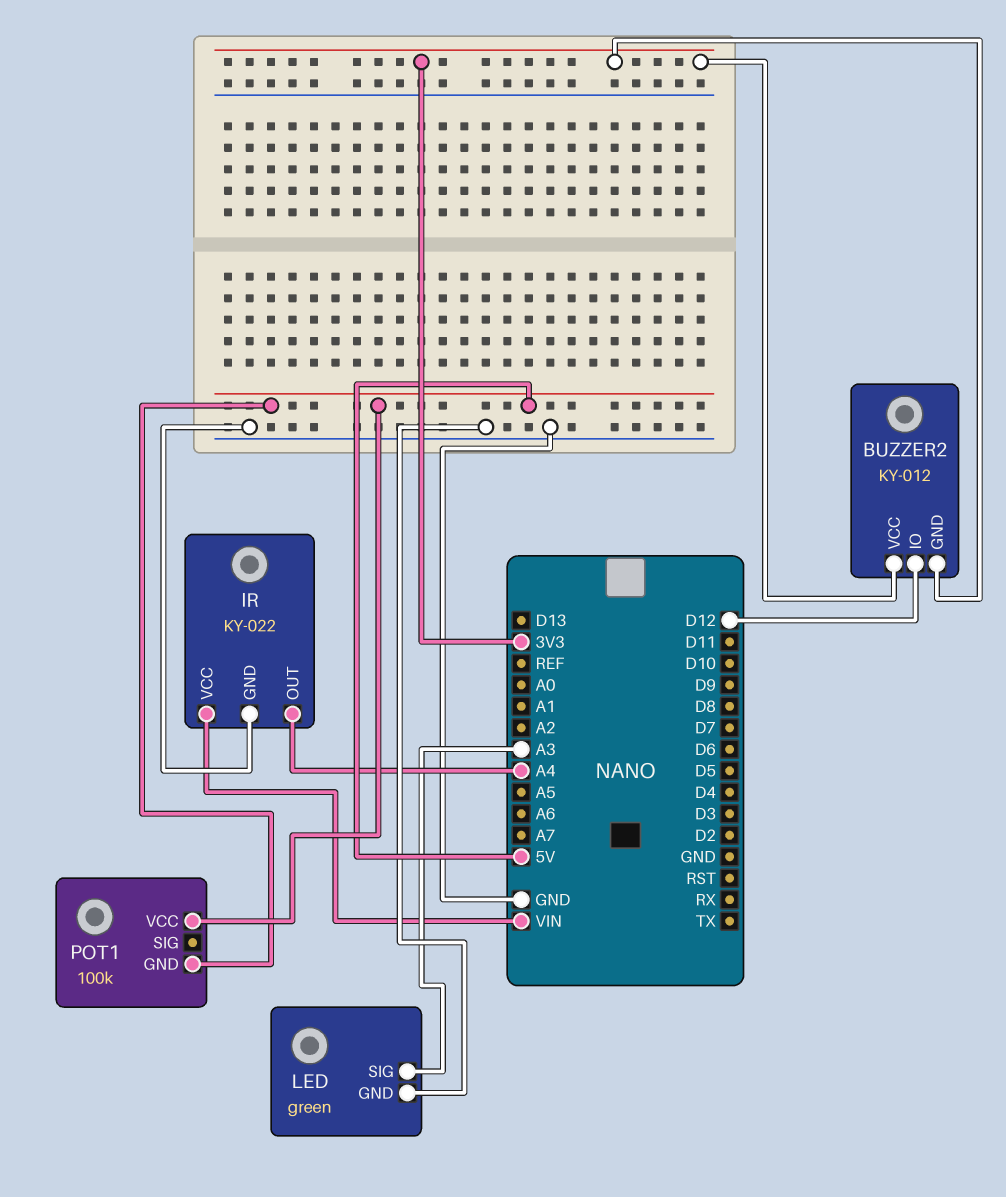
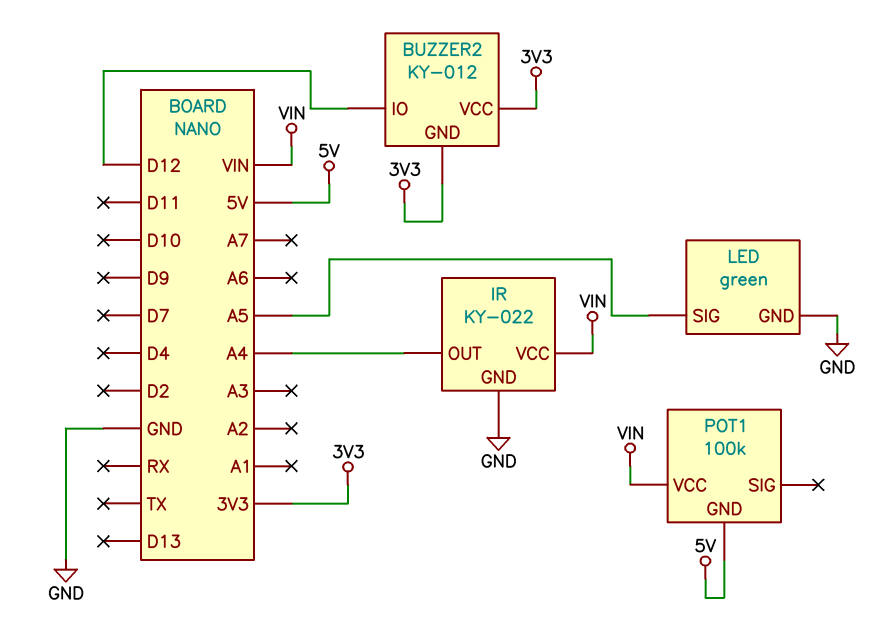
LED pin SIG: A3 -> A5
POT1 pin VCC: 5V -> VIN

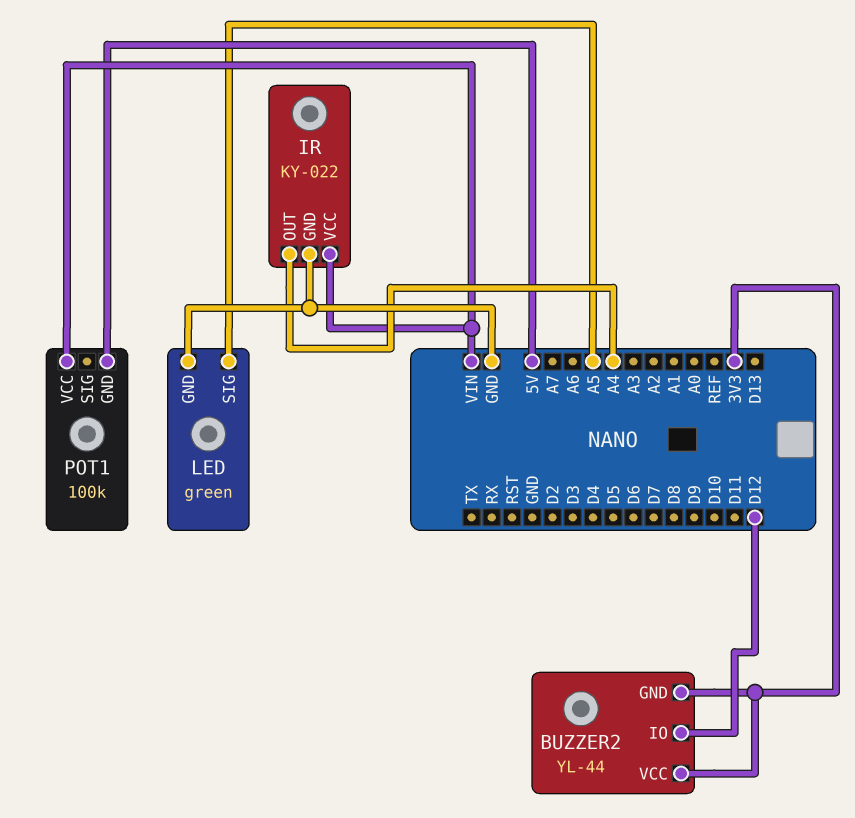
BUZZER2: KY-012 -> YL-44

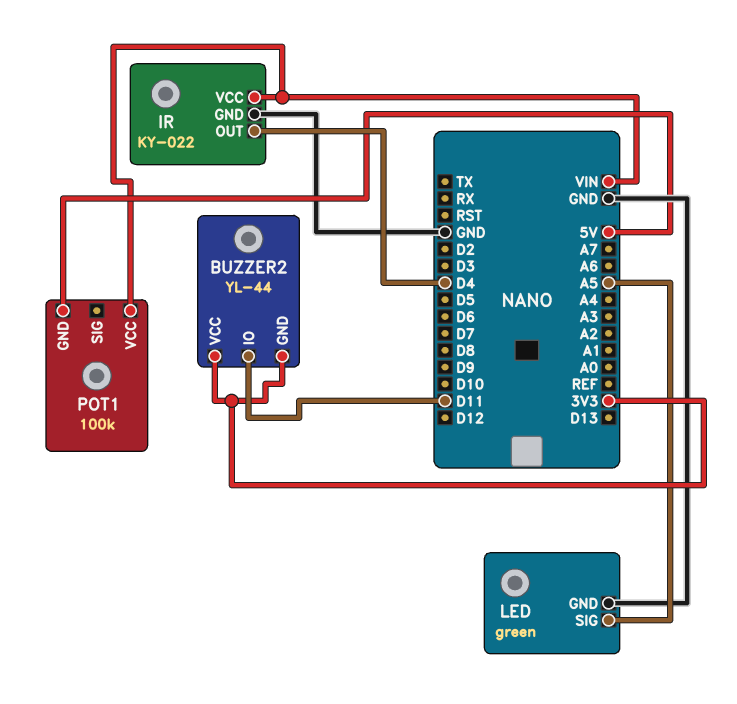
BUZZER2 pin IO: D12 -> D11
IR pin OUT: A4 -> D4

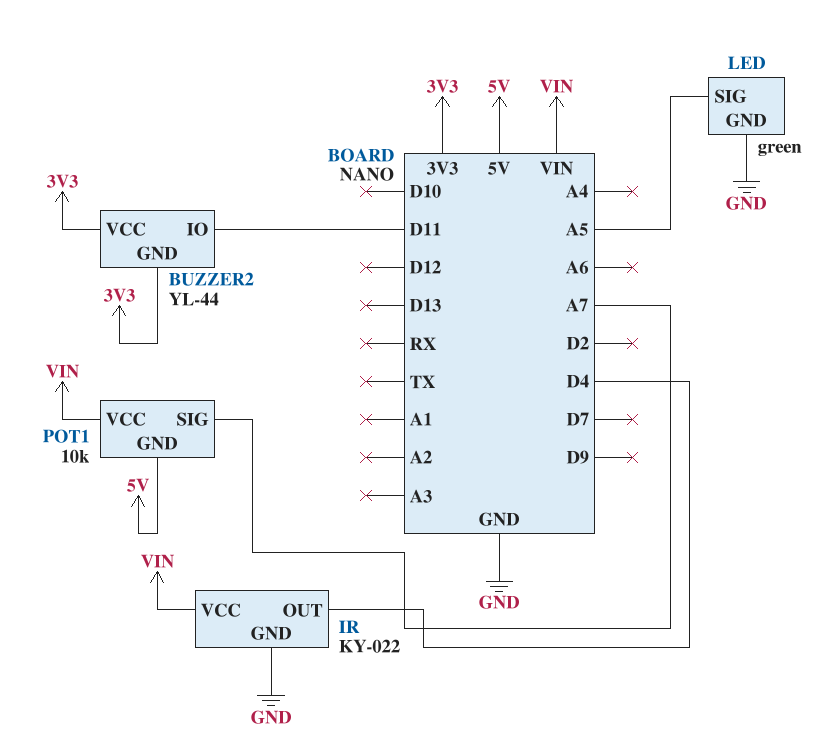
POT1: 100k -> 10k
POT1 pin SIG: none -> A7

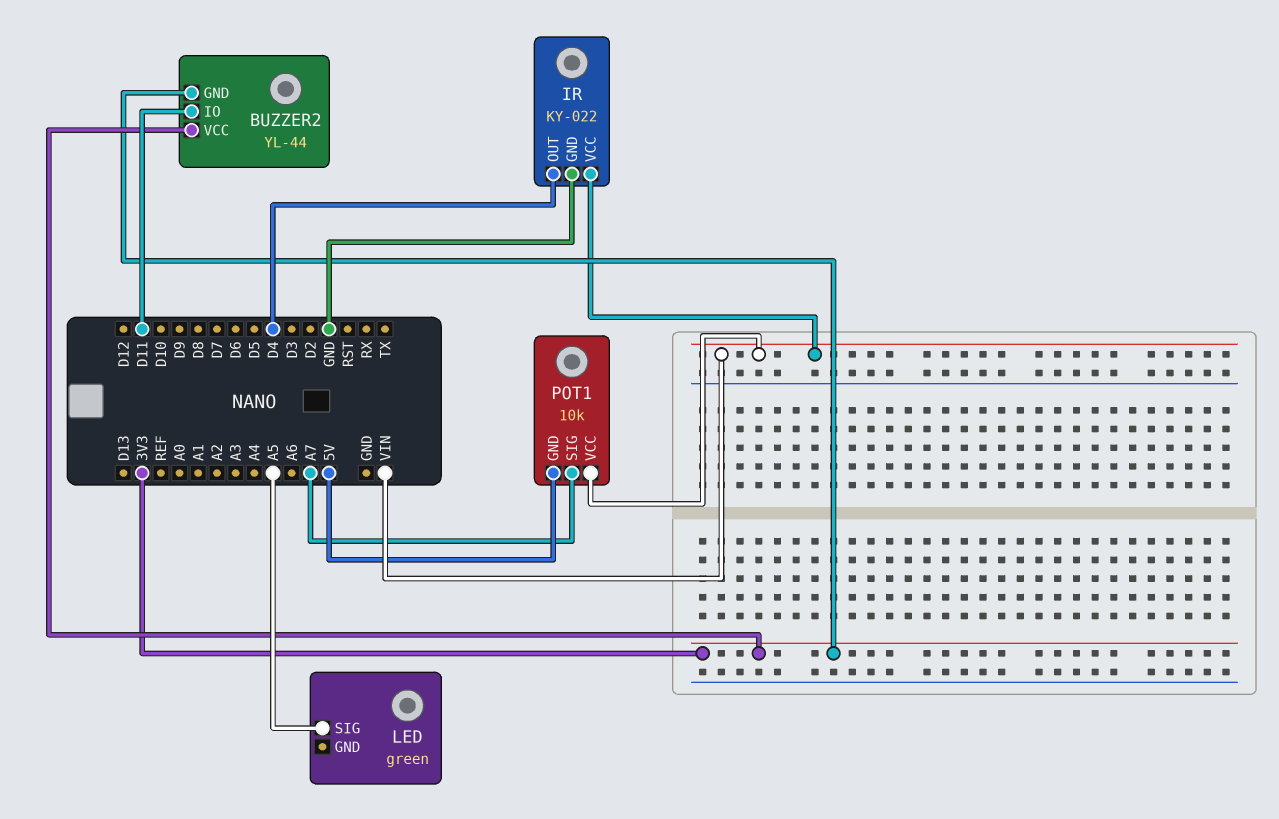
LED pin GND: GND -> none

